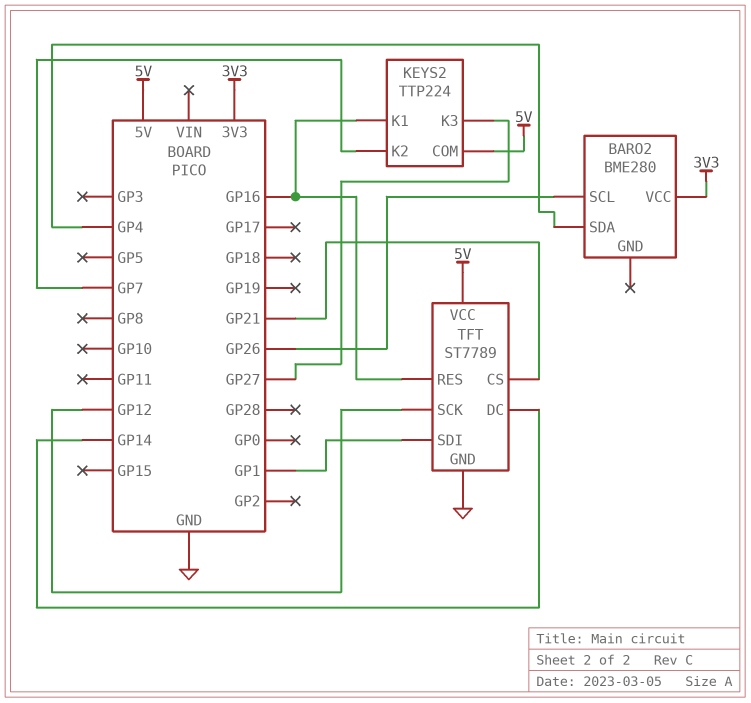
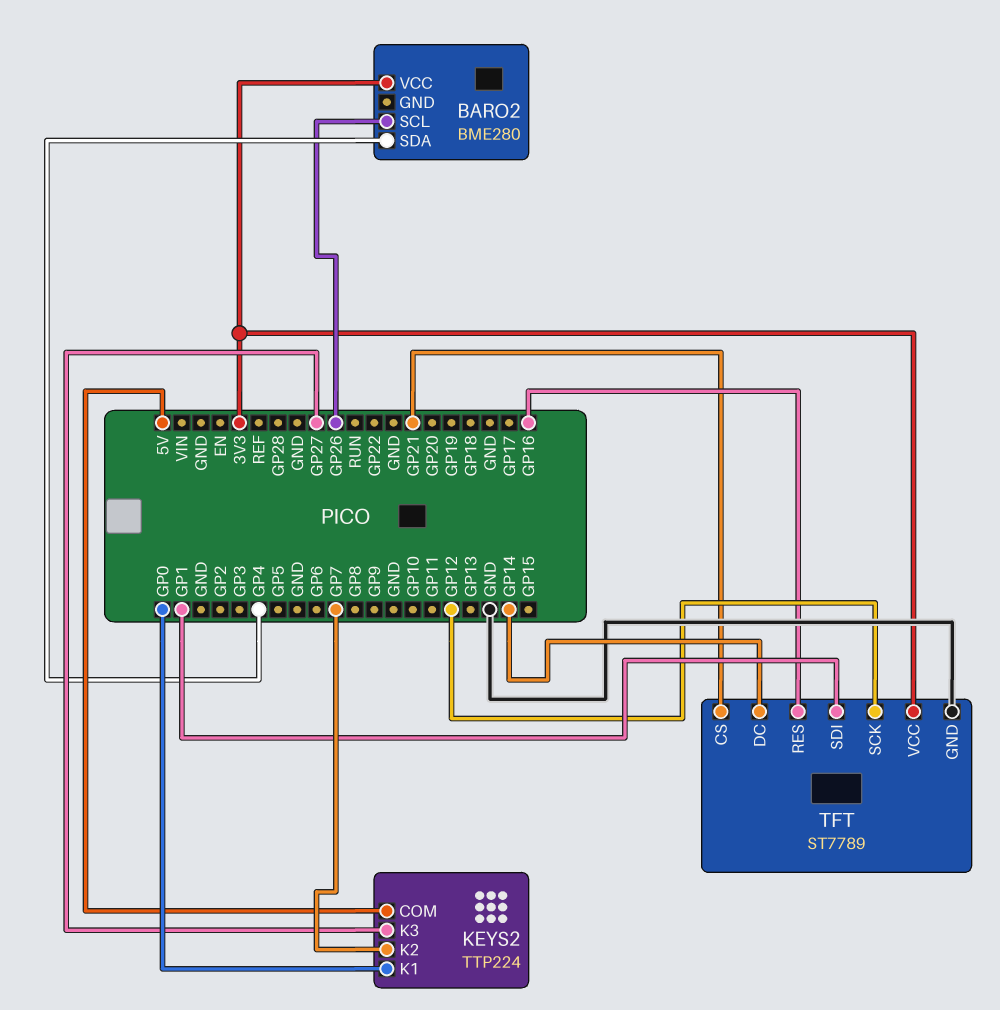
KEYS2 pin K1: GP16 -> GP0
TFT pin VCC: 5V -> 3V3

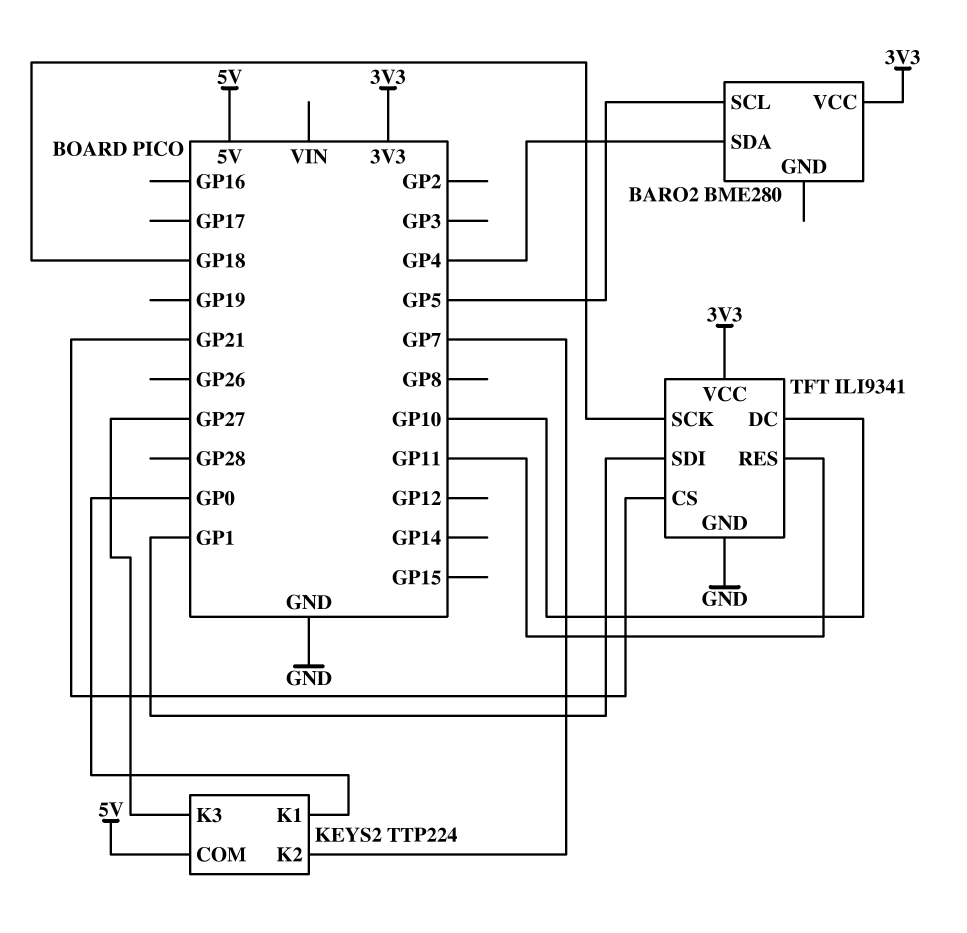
BARO2 pin SCL: GP26 -> GP5
TFT: ST7789 -> ILI9341
TFT pin DC: GP14 -> GP10
TFT pin RES: GP16 -> GP11
TFT pin SCK: GP12 -> GP18

